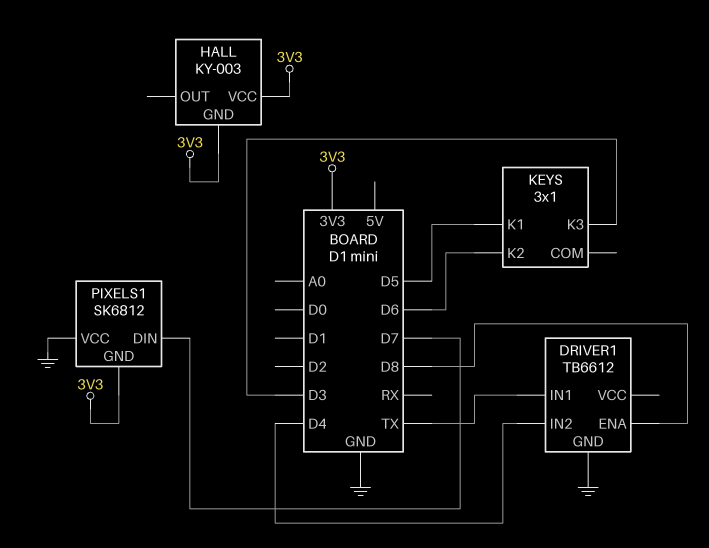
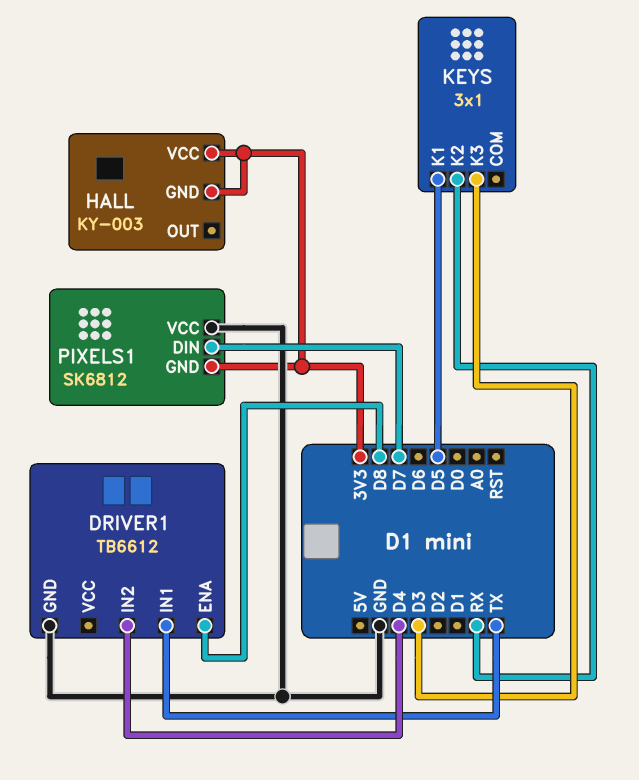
KEYS pin K2: D6 -> RX

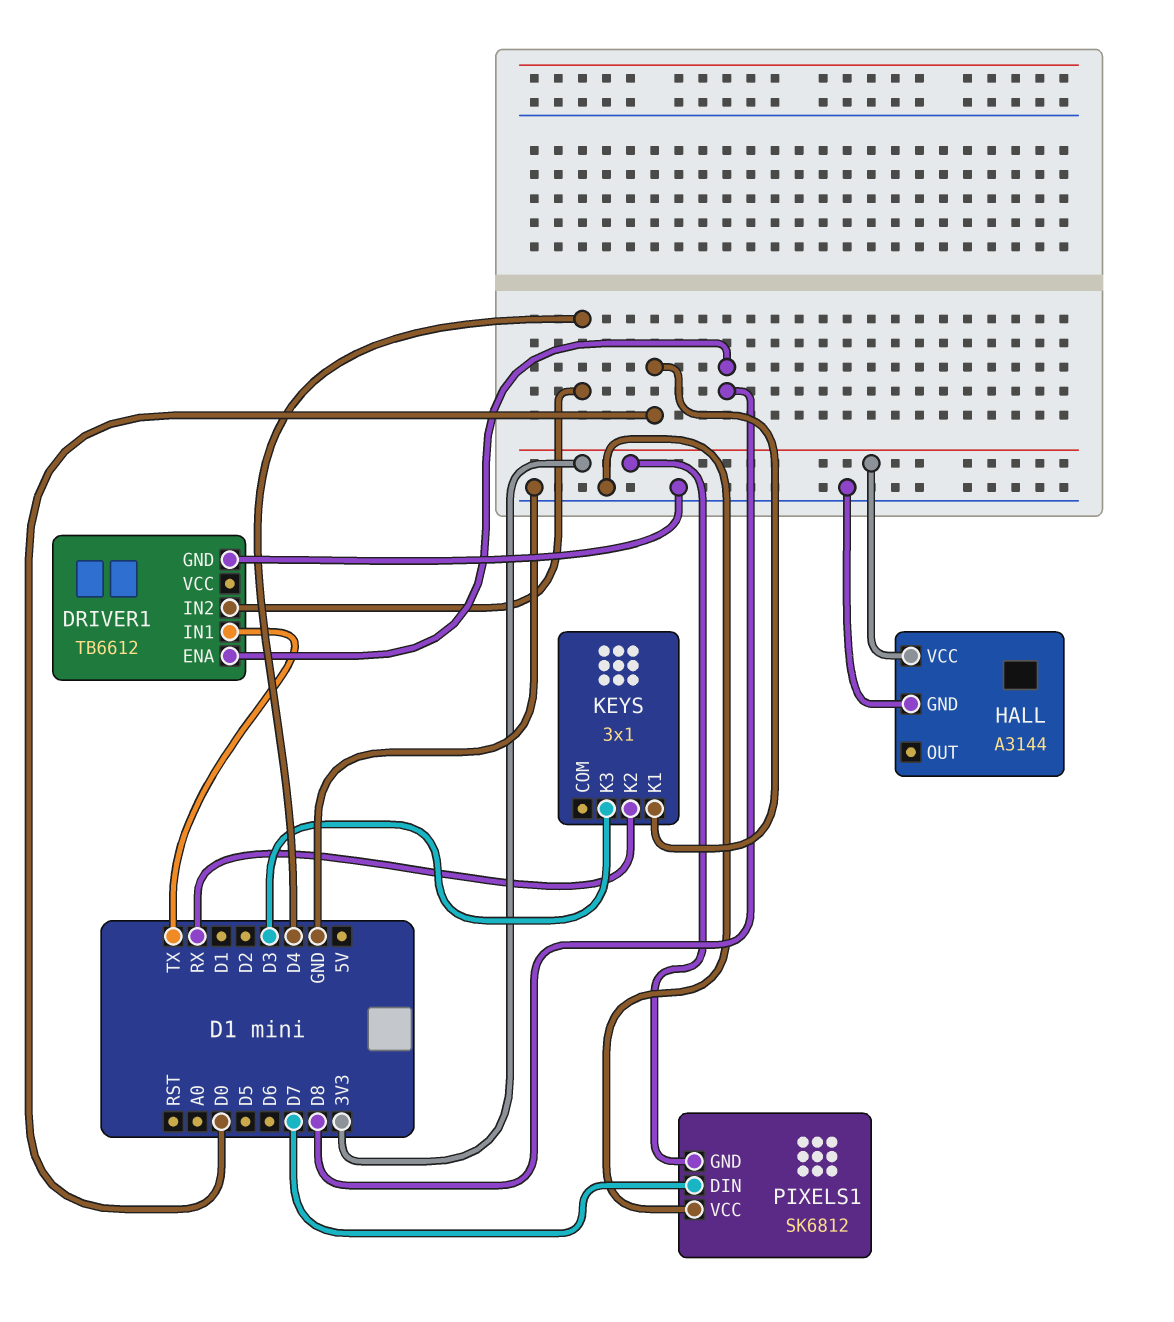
HALL: KY-003 -> A3144
HALL pin GND: 3V3 -> GND
KEYS pin K1: D5 -> D0

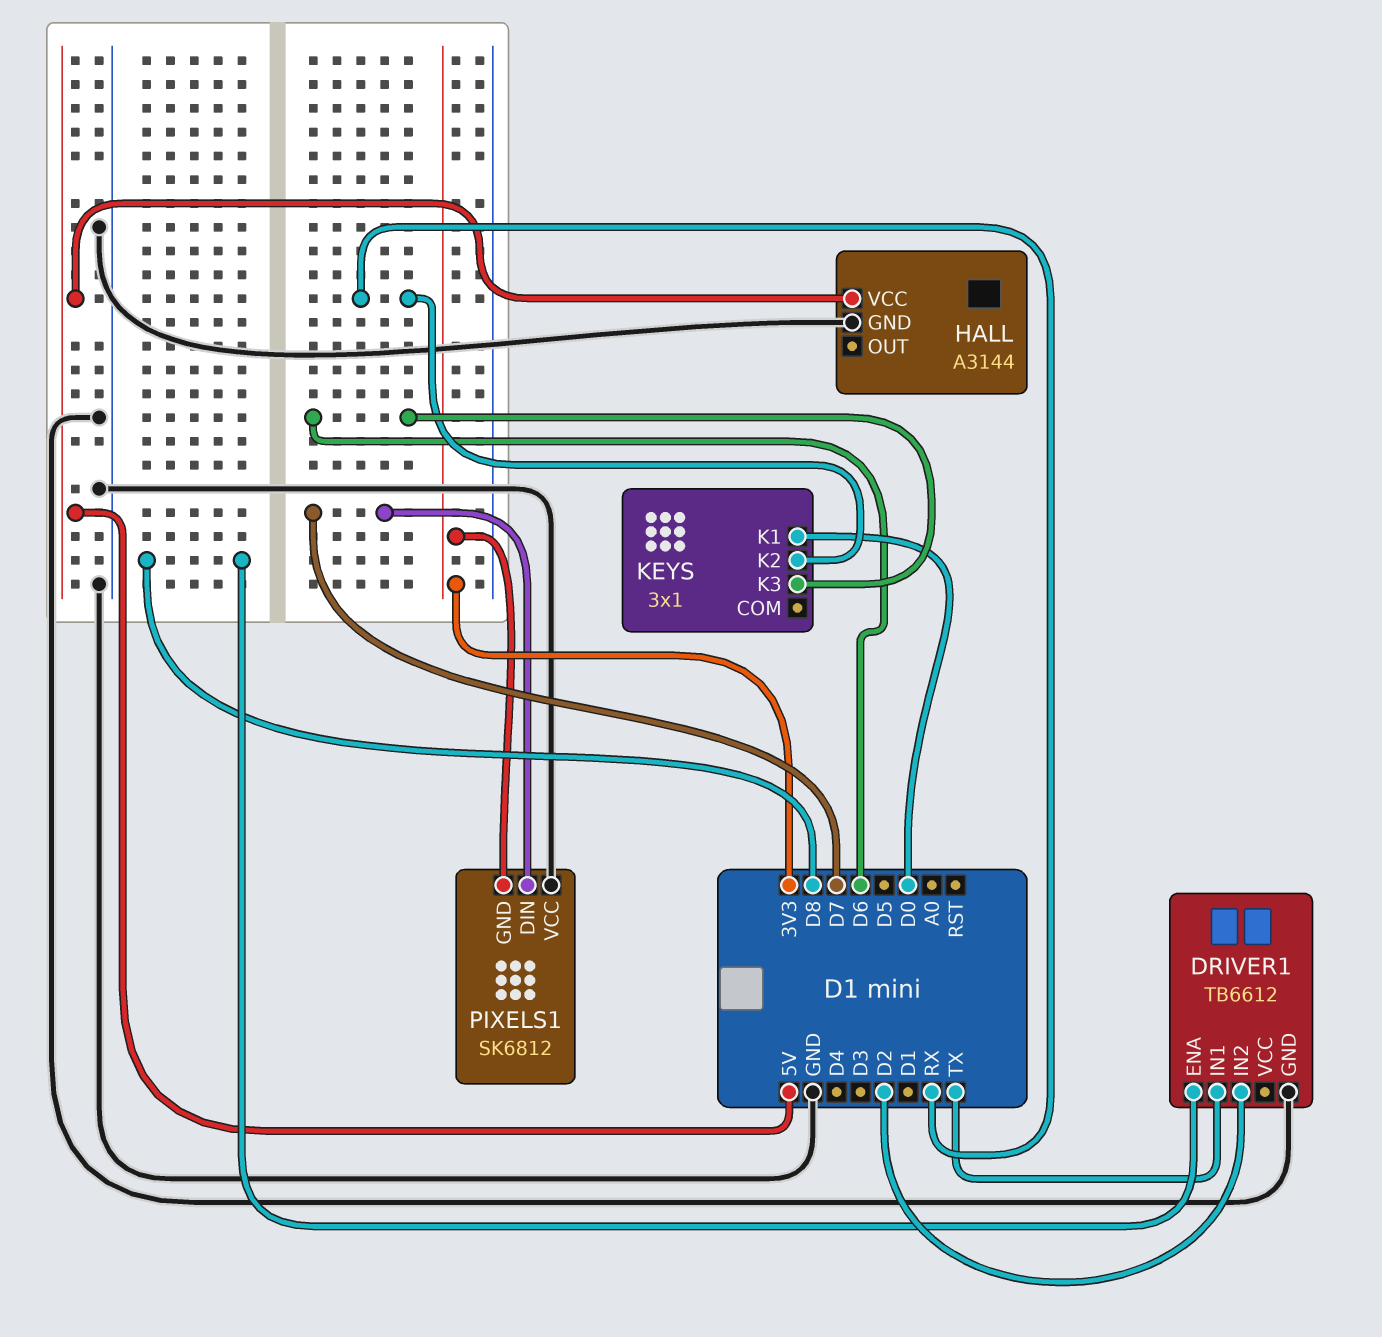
DRIVER1 pin IN2: D4 -> D2
HALL pin VCC: 3V3 -> 5V
KEYS pin K3: D3 -> D6

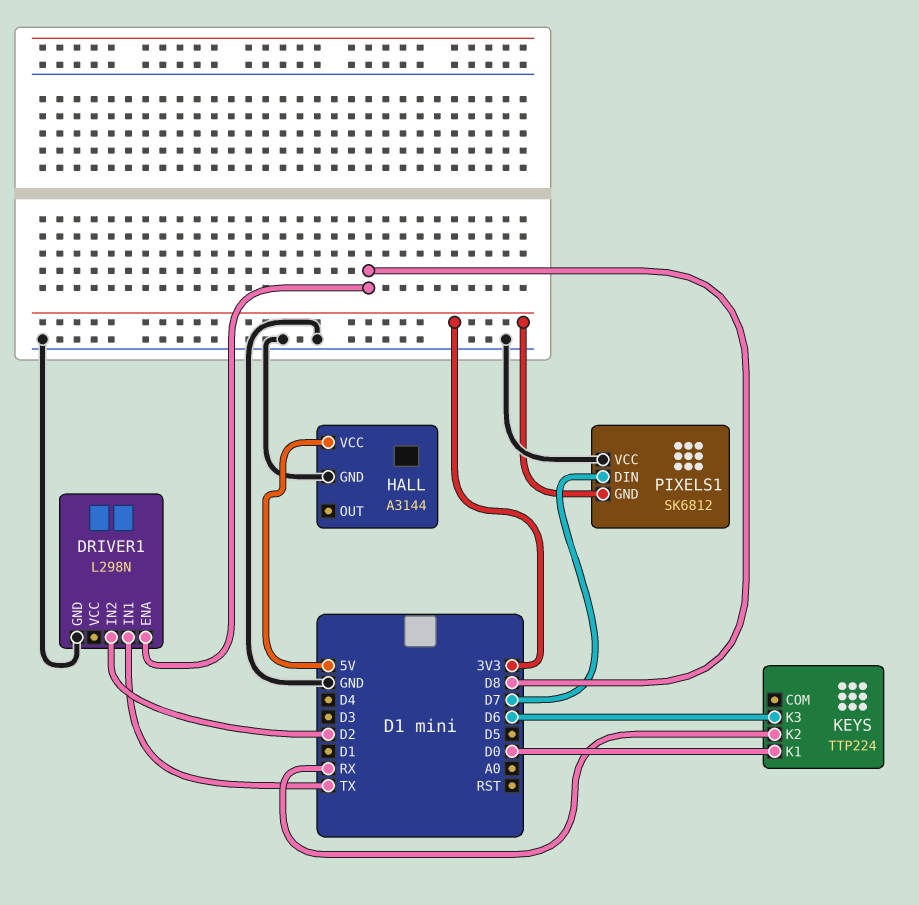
DRIVER1: TB6612 -> L298N
KEYS: 3x1 -> TTP224

